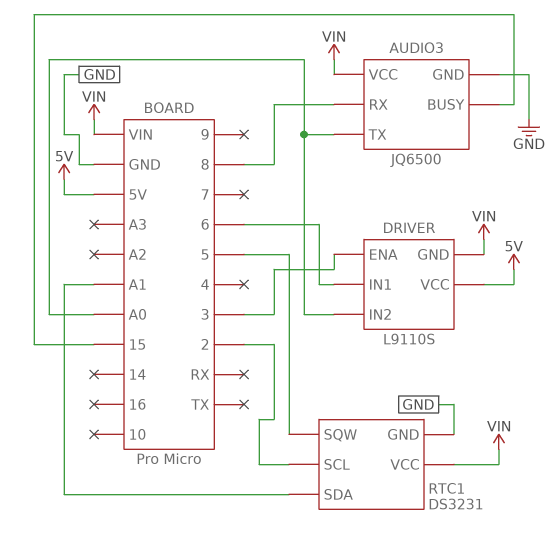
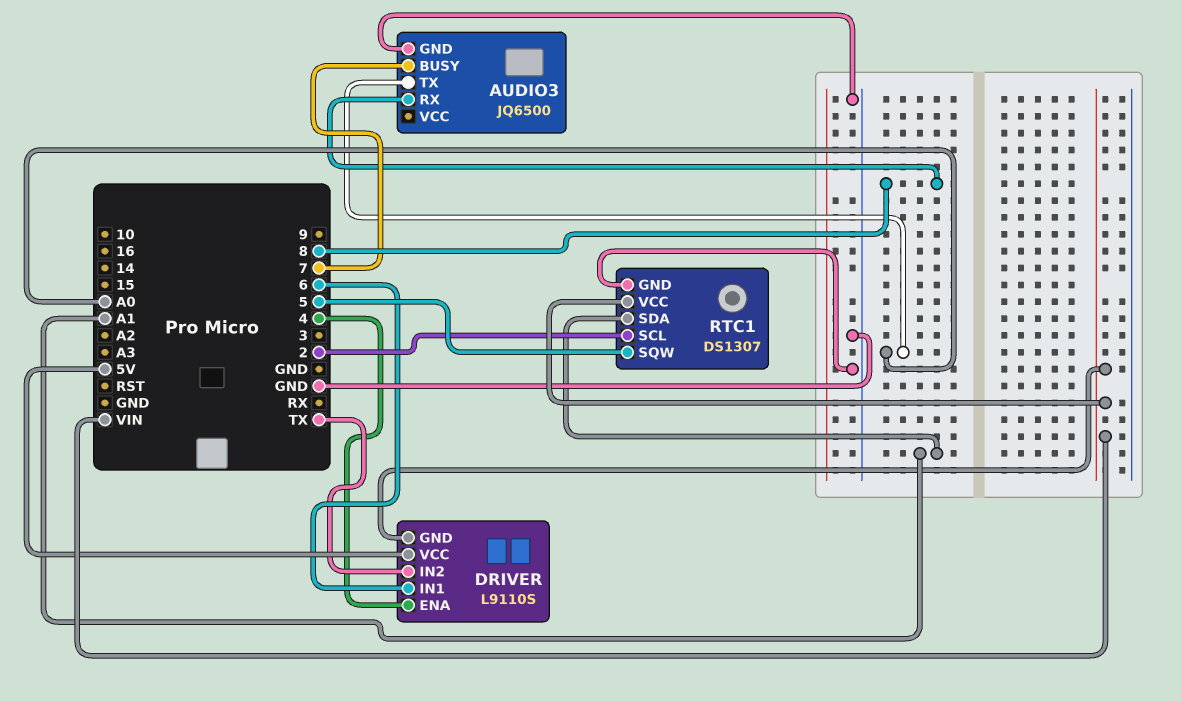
AUDIO3 pin BUSY: 15 -> 7
AUDIO3 pin VCC: VIN -> none
DRIVER pin ENA: 3 -> 4
DRIVER pin IN2: A0 -> TX
RTC1: DS3231 -> DS1307

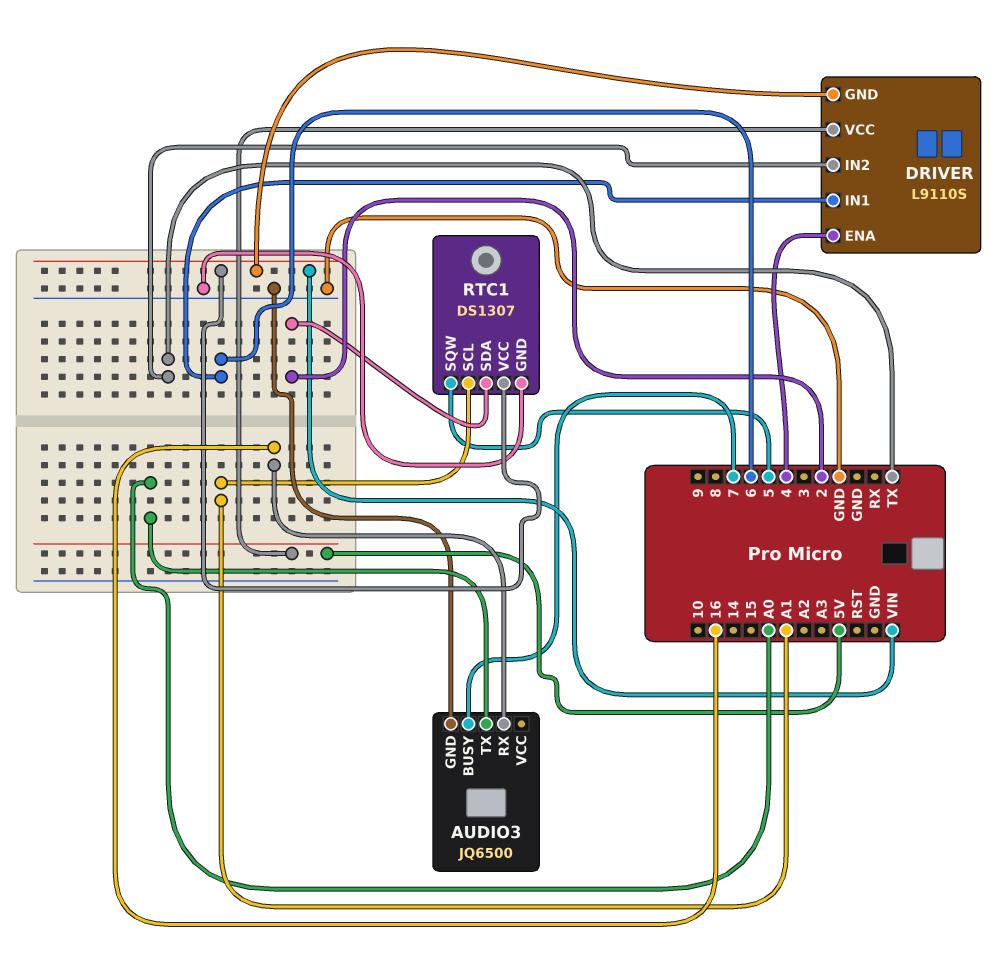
AUDIO3 pin RX: 8 -> 16
RTC1 pin SCL: 2 -> A1
RTC1 pin SDA: A1 -> 2

